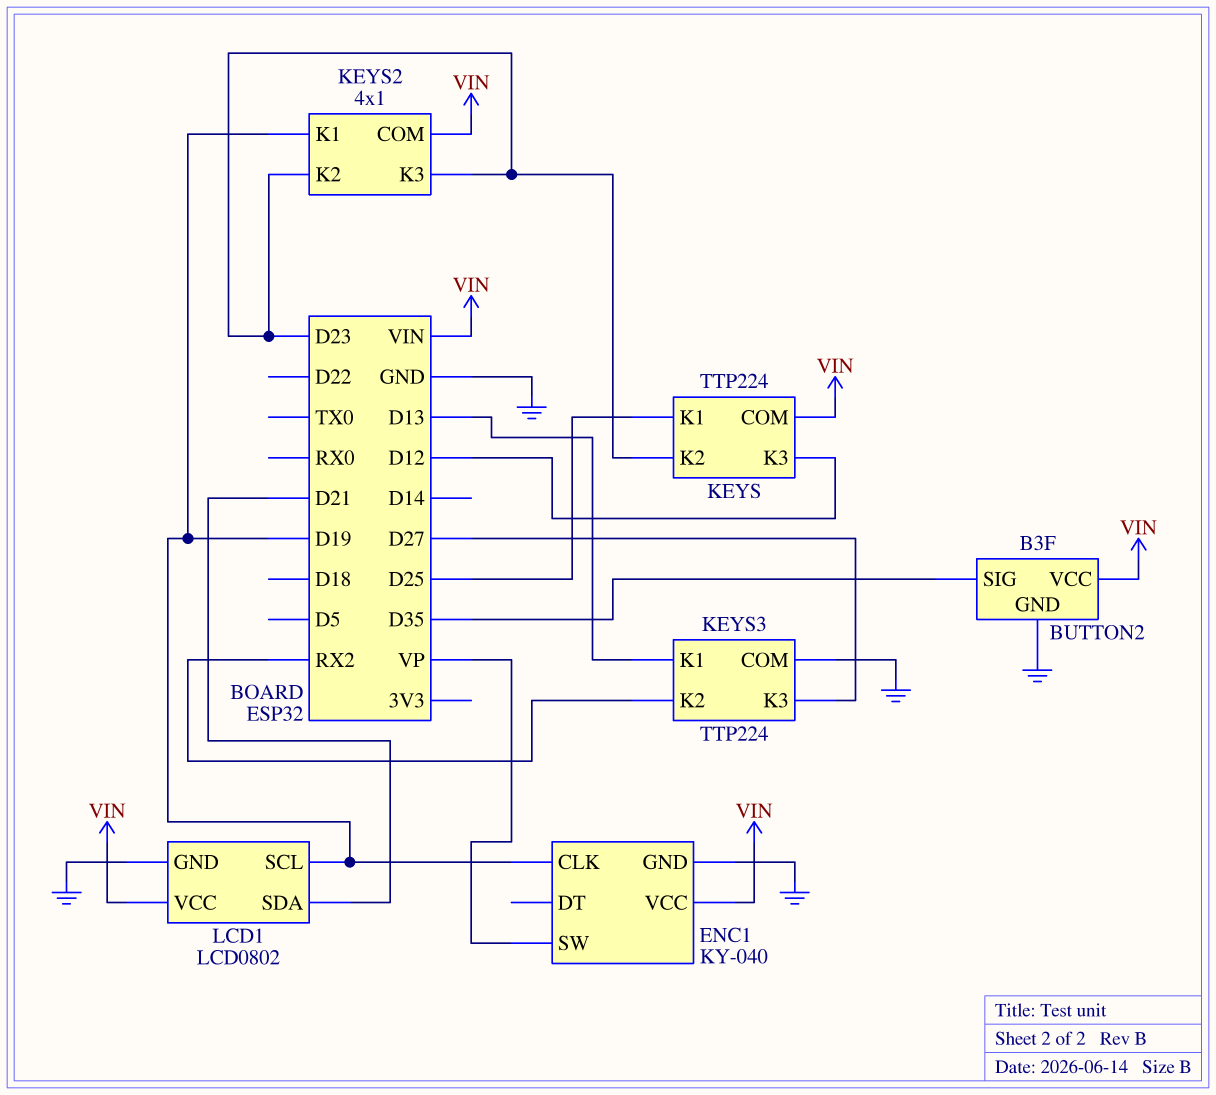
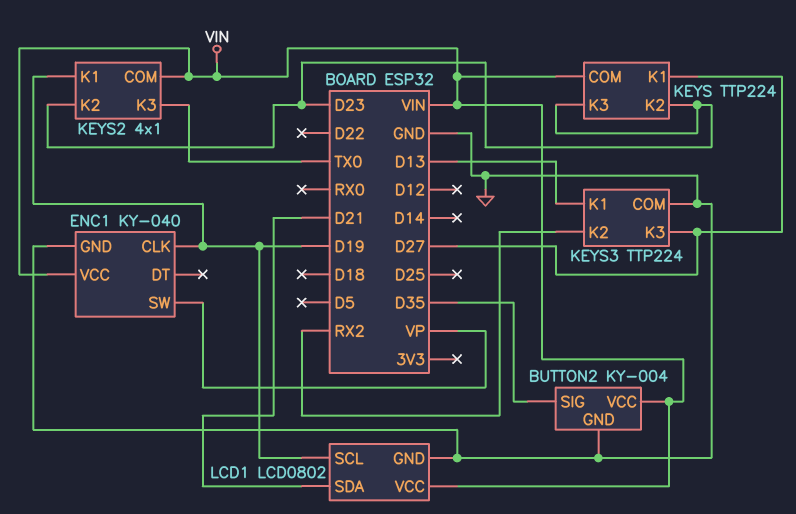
BUTTON2: B3F -> KY-004
KEYS pin K1: D25 -> D27
KEYS pin K3: D12 -> D23
KEYS2 pin K3: D23 -> TX0

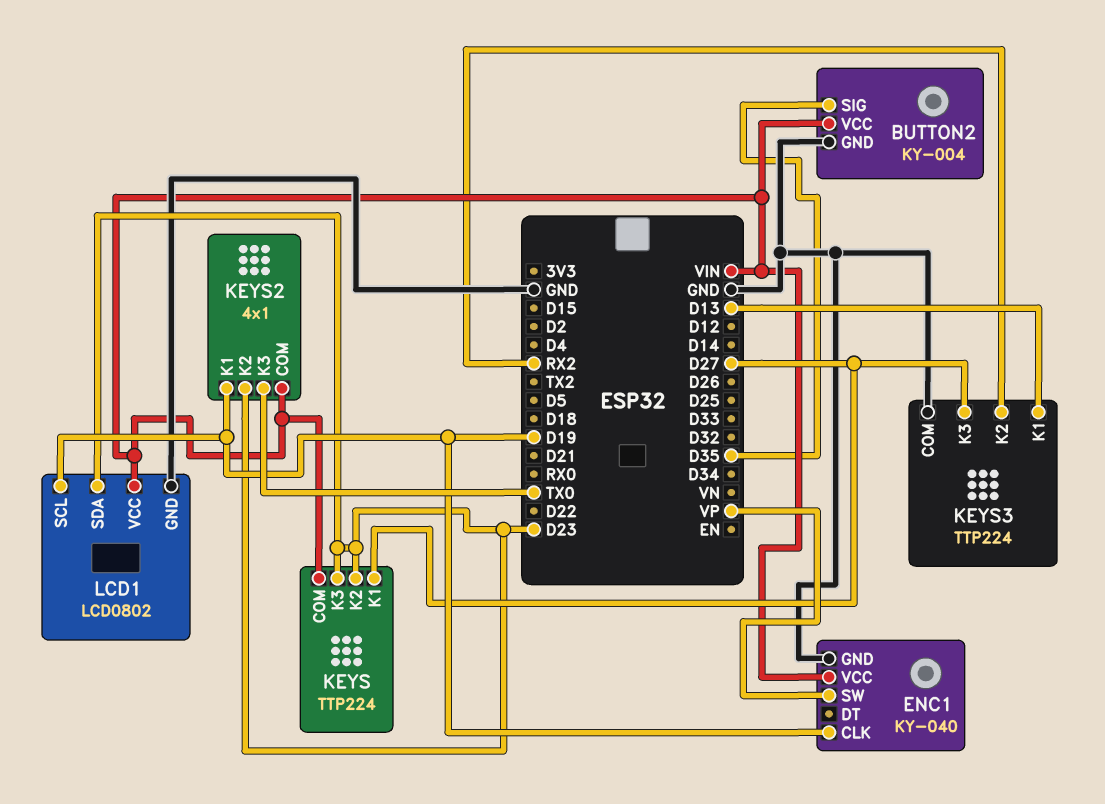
LCD1 pin SDA: D21 -> D23

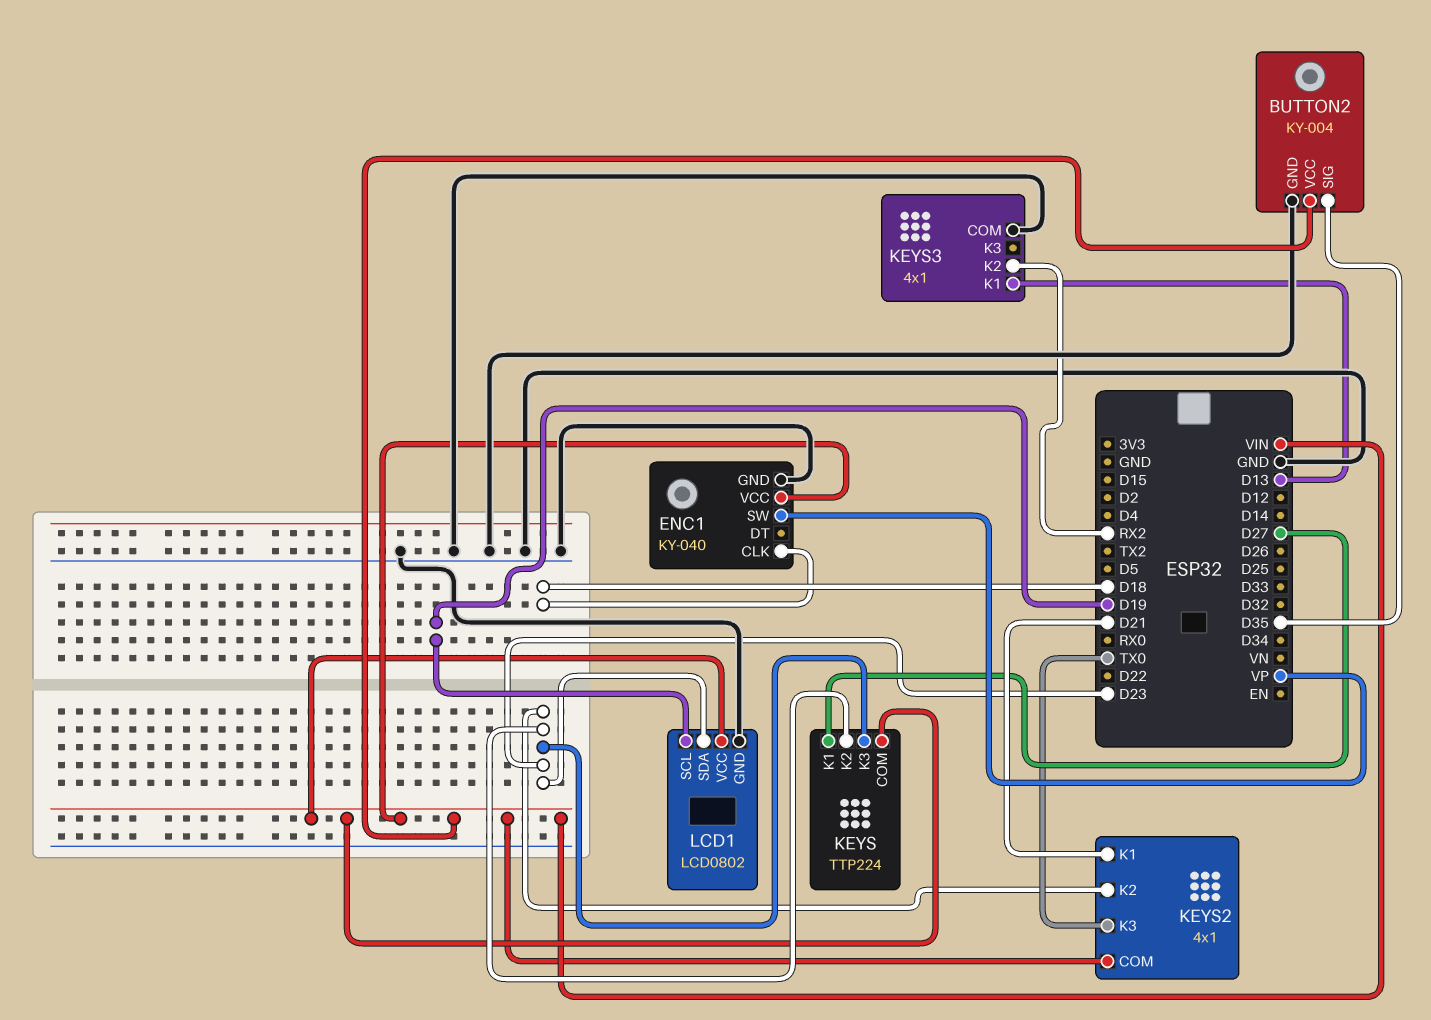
ENC1 pin CLK: D19 -> D18
KEYS2 pin K1: D19 -> D21
KEYS3: TTP224 -> 4x1
KEYS3 pin K3: D27 -> none

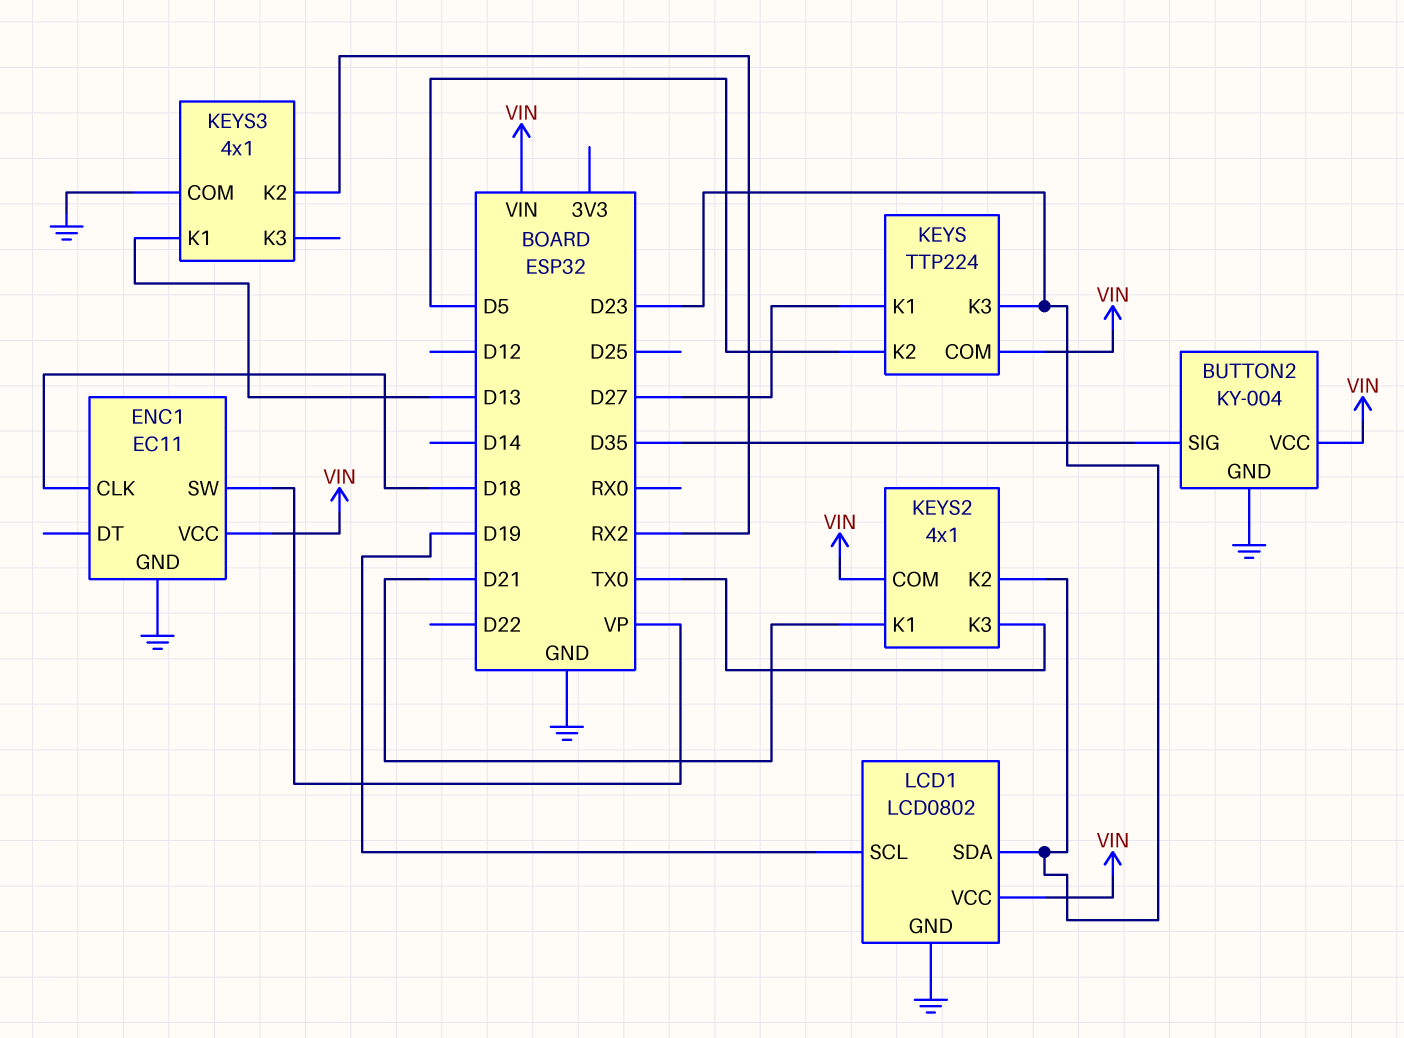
ENC1: KY-040 -> EC11
KEYS pin K2: D23 -> D5

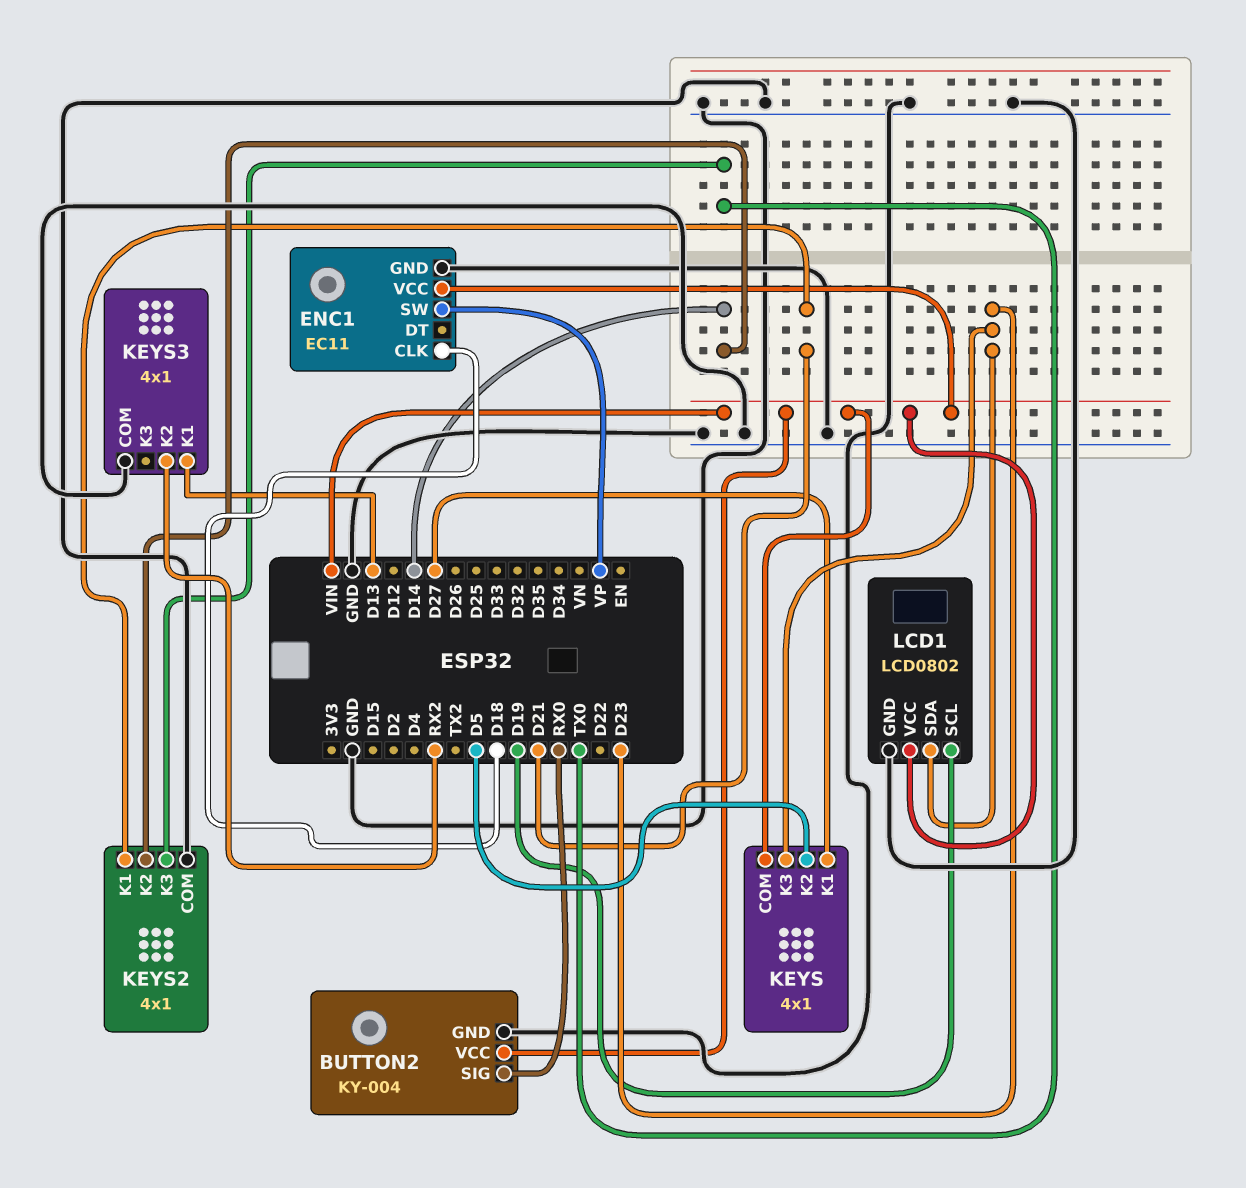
BUTTON2 pin SIG: D35 -> RX0
KEYS: TTP224 -> 4x1
KEYS2 pin COM: VIN -> GND
KEYS2 pin K2: D23 -> D14

